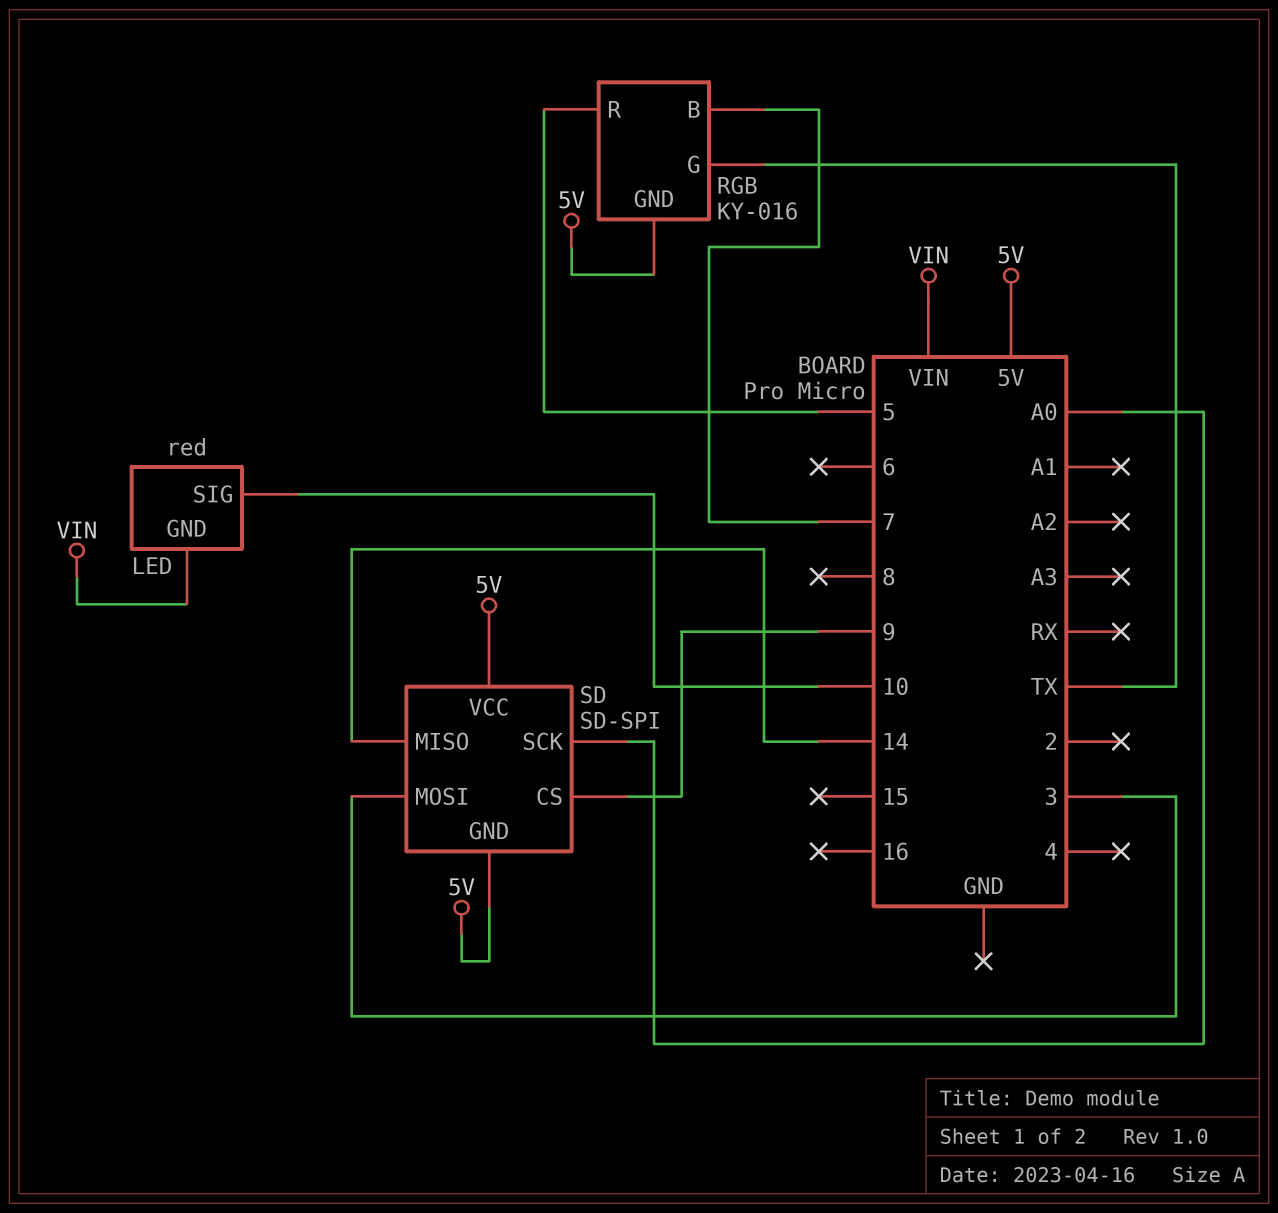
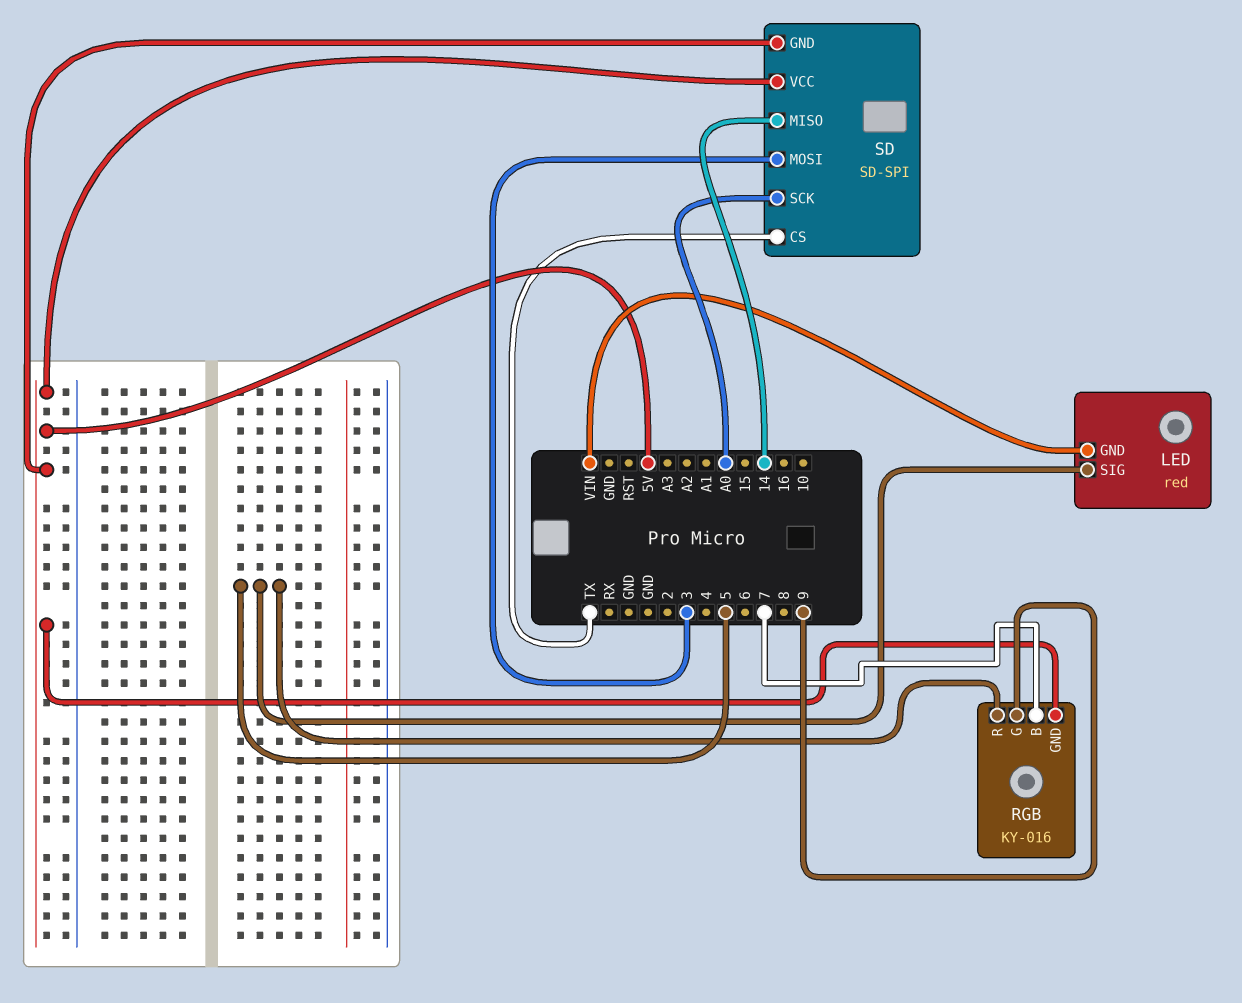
LED pin SIG: 10 -> 5
RGB pin G: TX -> 9
SD pin CS: 9 -> TX

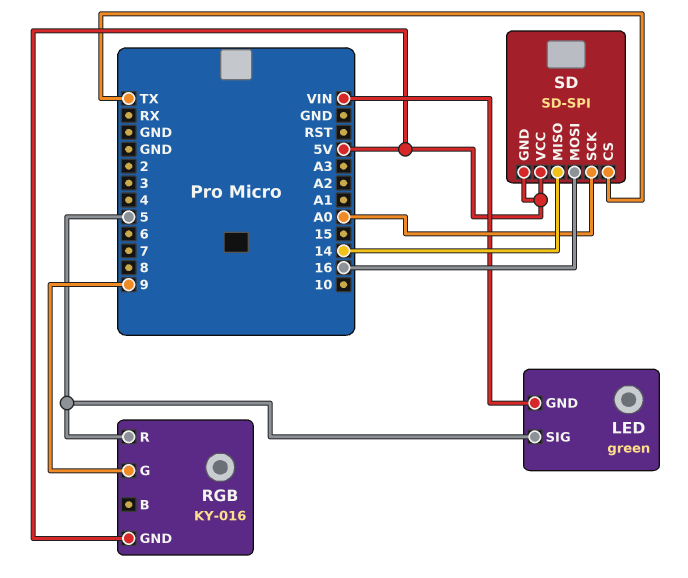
LED: red -> green
RGB pin B: 7 -> none
SD pin MOSI: 3 -> 16

